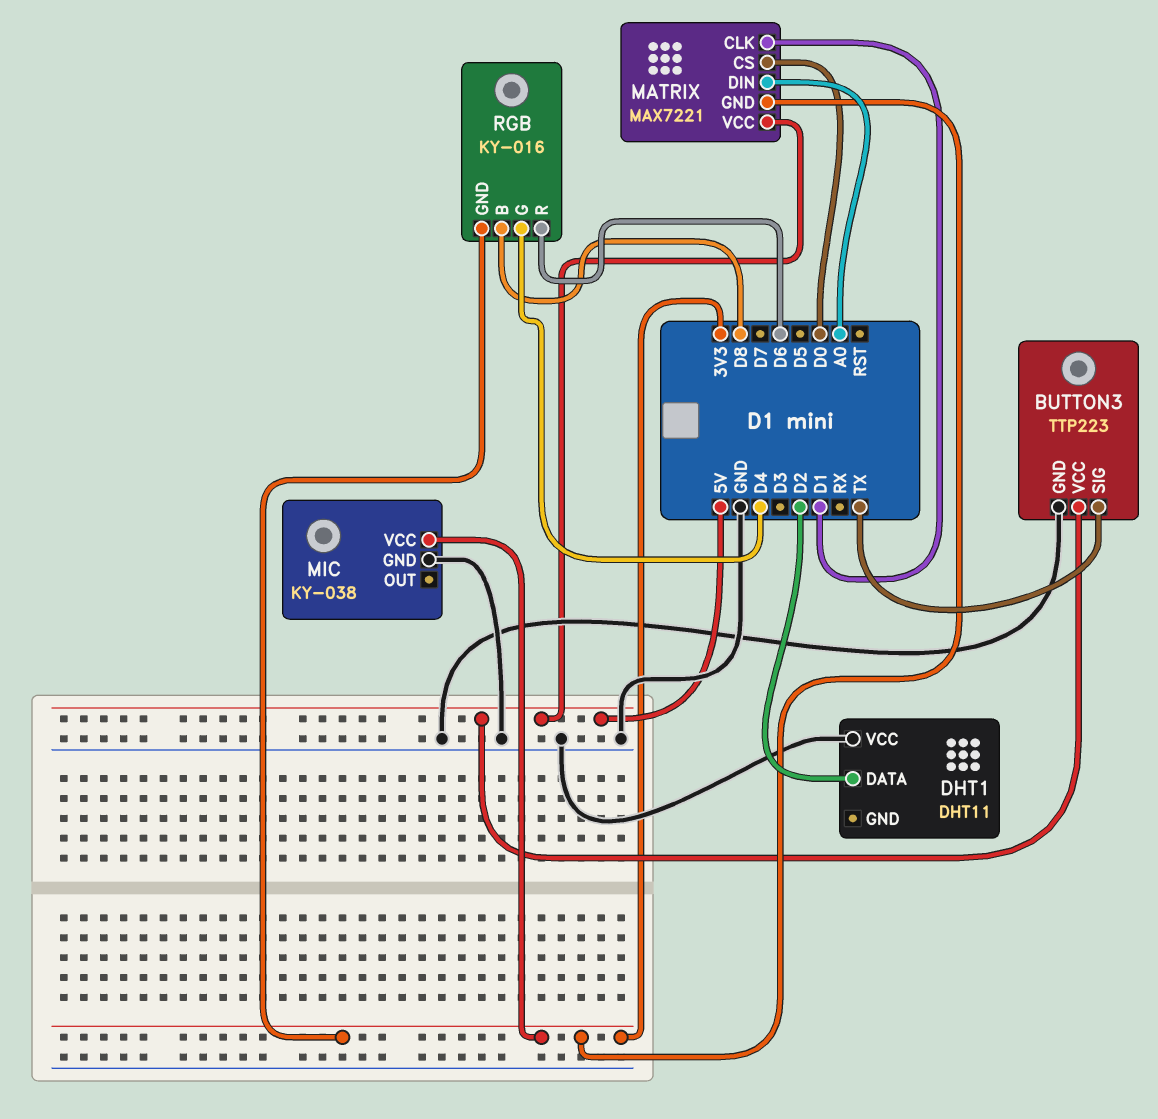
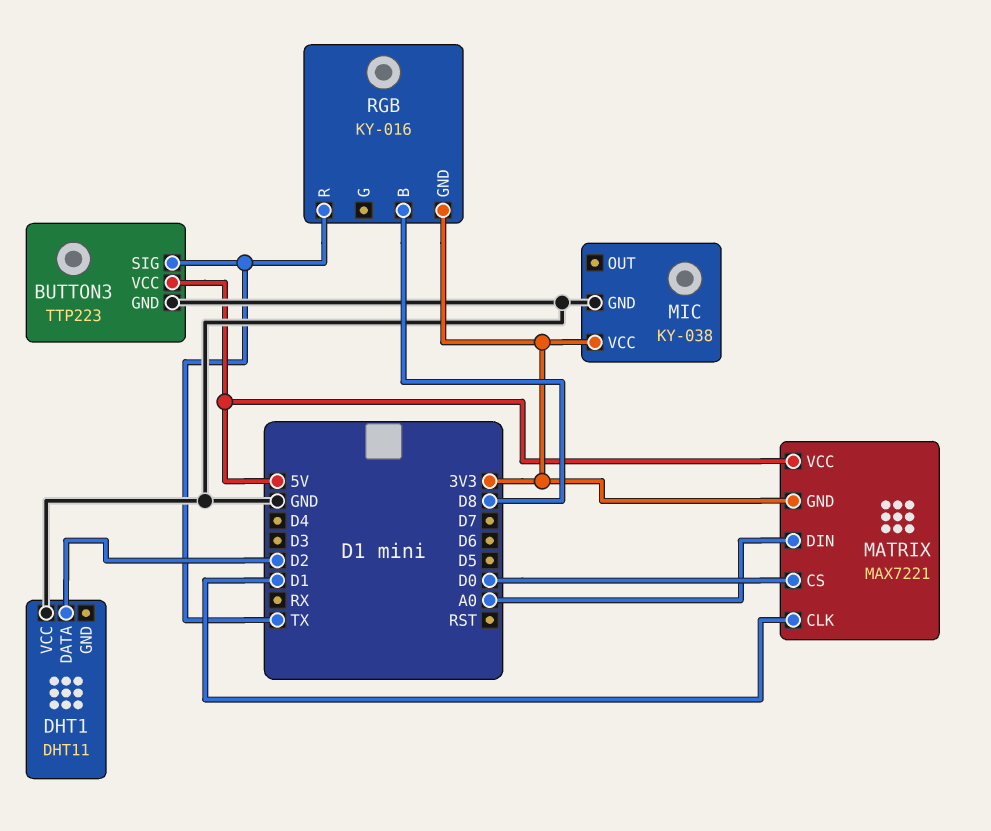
RGB pin G: D4 -> none
RGB pin R: D6 -> TX

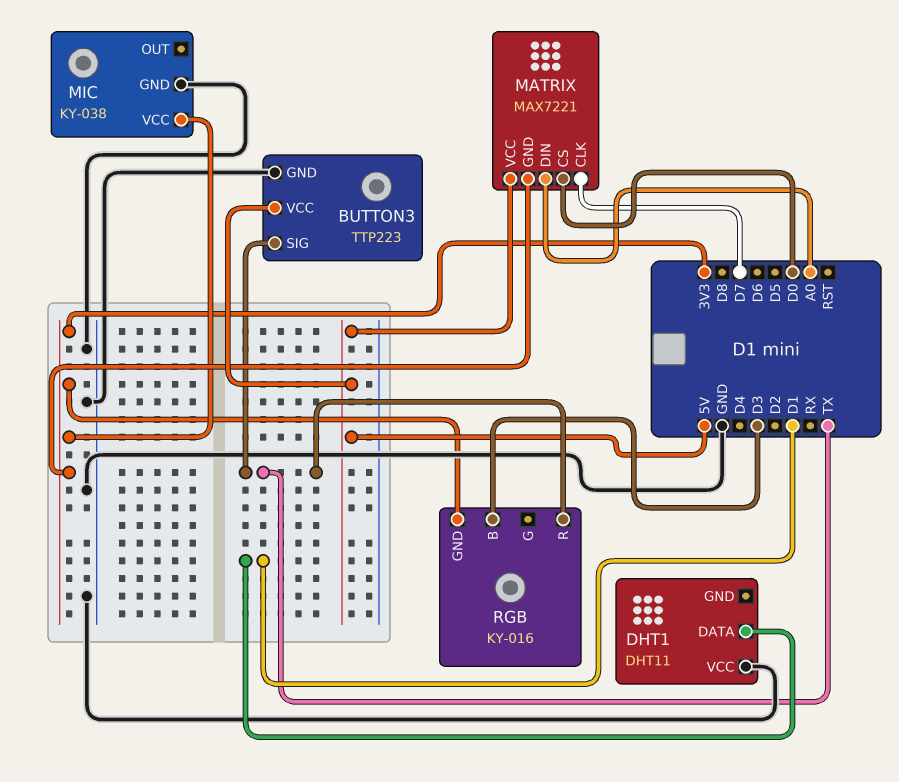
DHT1 pin DATA: D2 -> D1
MATRIX pin CLK: D1 -> D7
RGB pin B: D8 -> D3

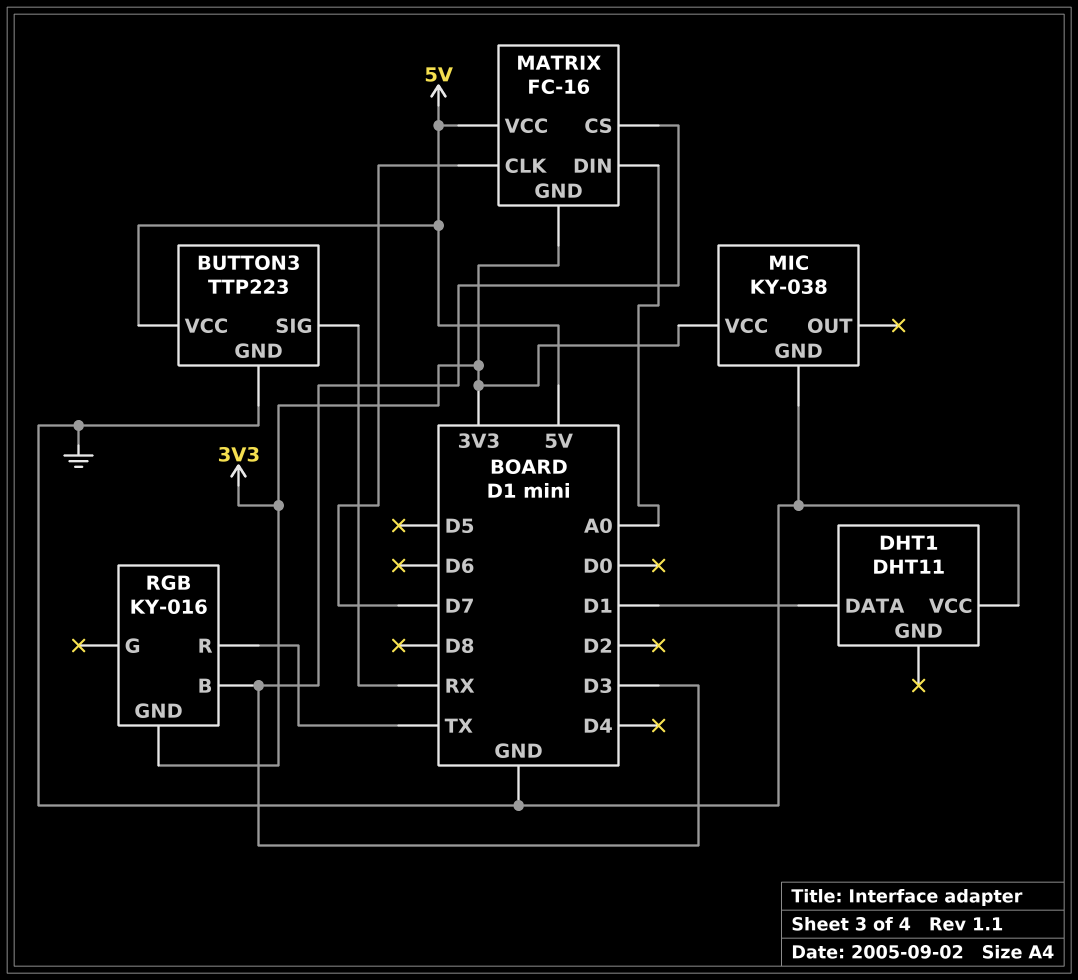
BUTTON3 pin SIG: TX -> RX
MATRIX: MAX7221 -> FC-16
MATRIX pin CS: D0 -> D3

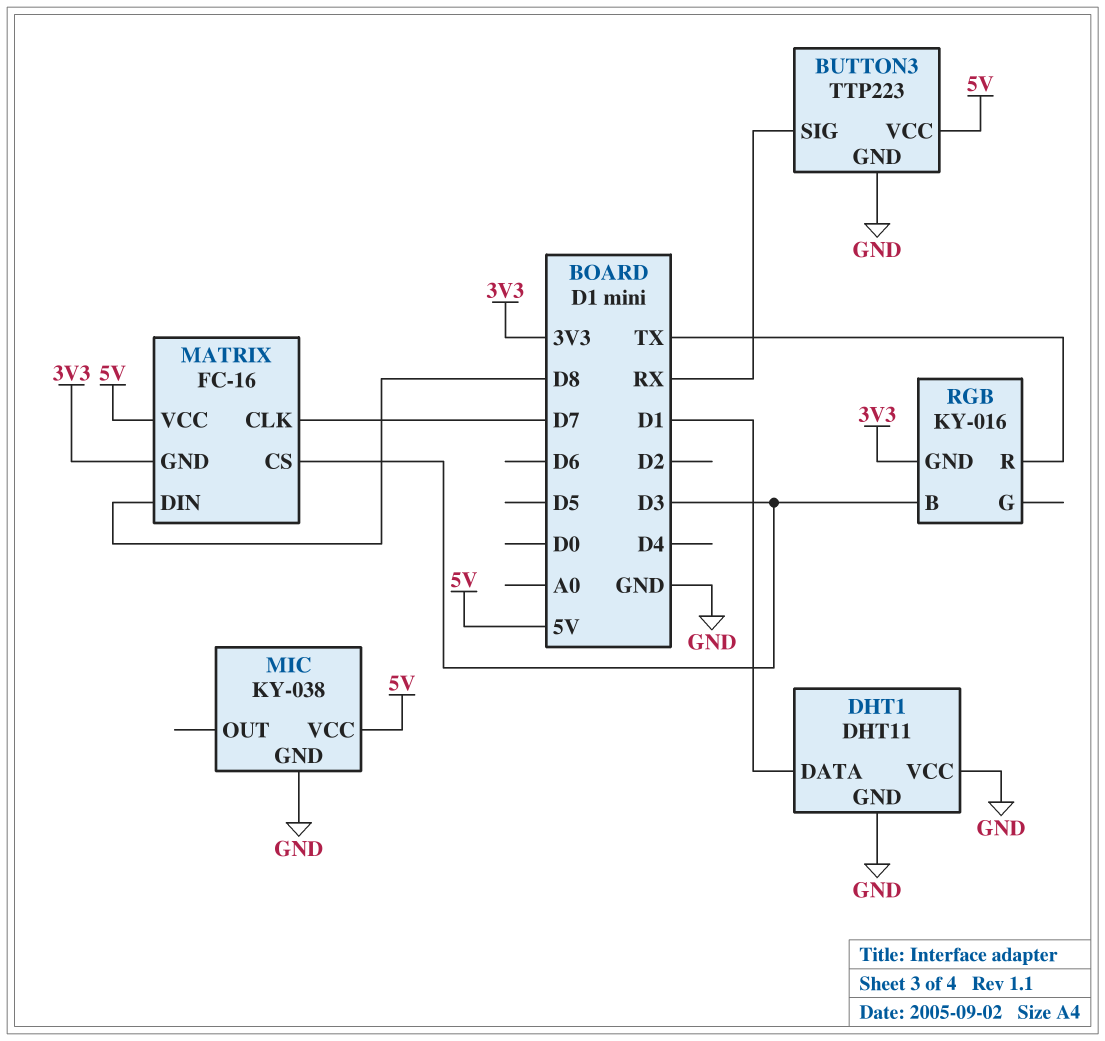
DHT1 pin GND: none -> GND
MATRIX pin DIN: A0 -> D8
MIC pin VCC: 3V3 -> 5V

